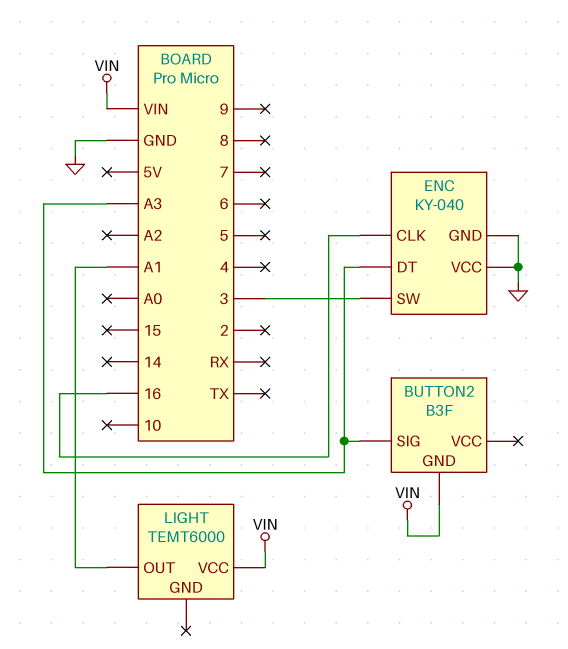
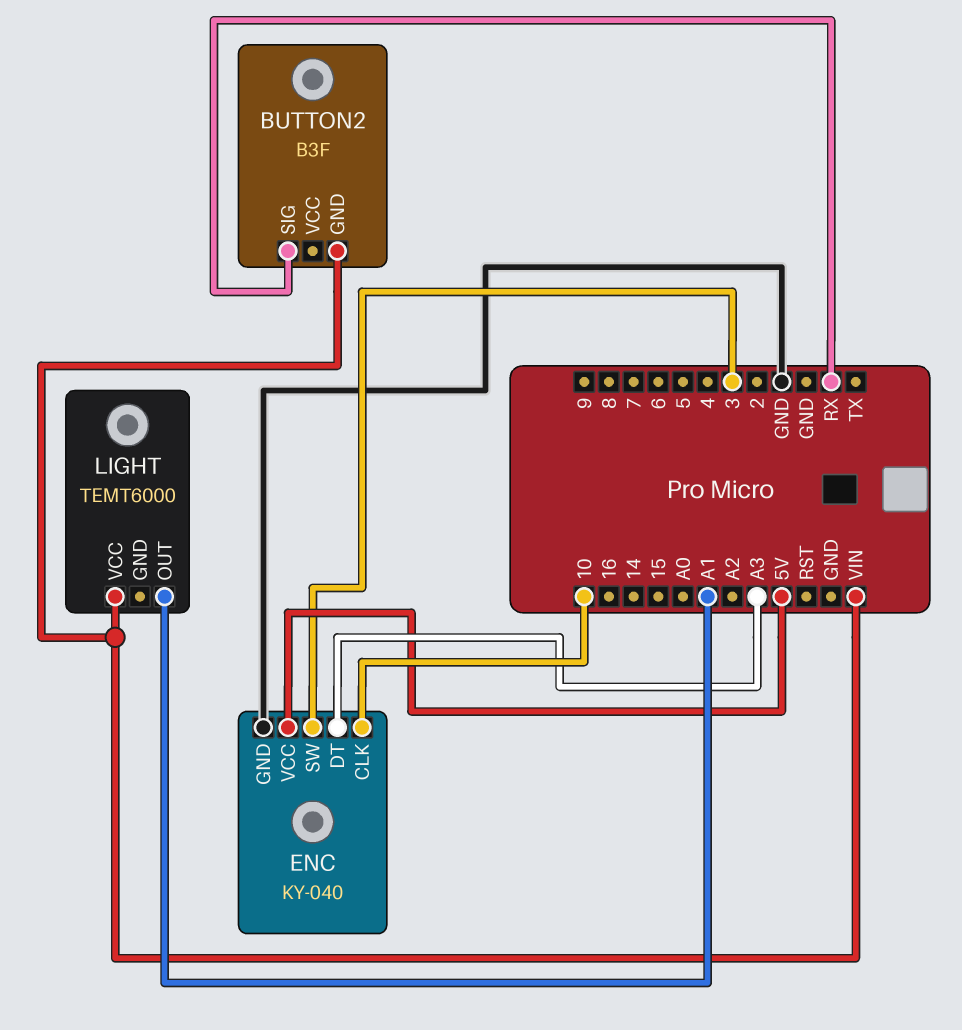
BUTTON2 pin SIG: A3 -> RX
ENC pin CLK: 16 -> 10
ENC pin VCC: GND -> 5V

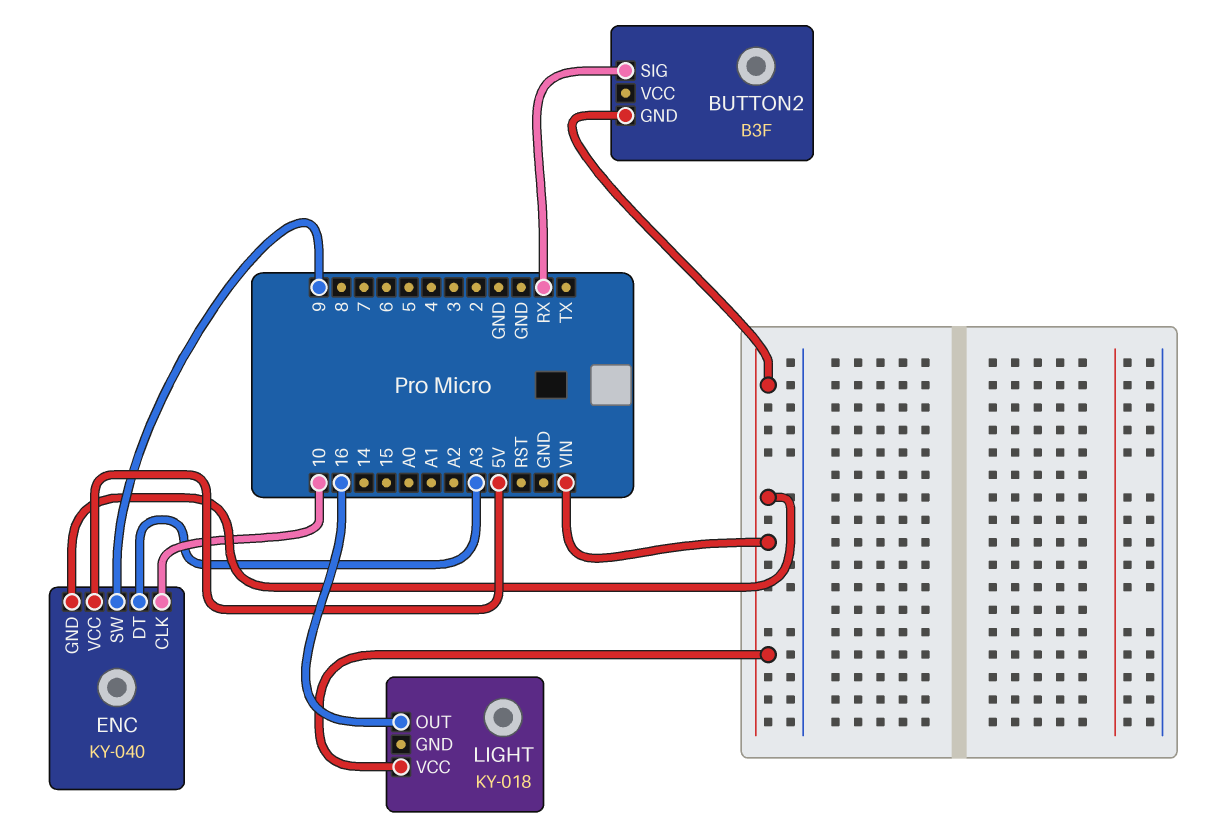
ENC pin GND: GND -> VIN
ENC pin SW: 3 -> 9
LIGHT: TEMT6000 -> KY-018
LIGHT pin OUT: A1 -> 16

